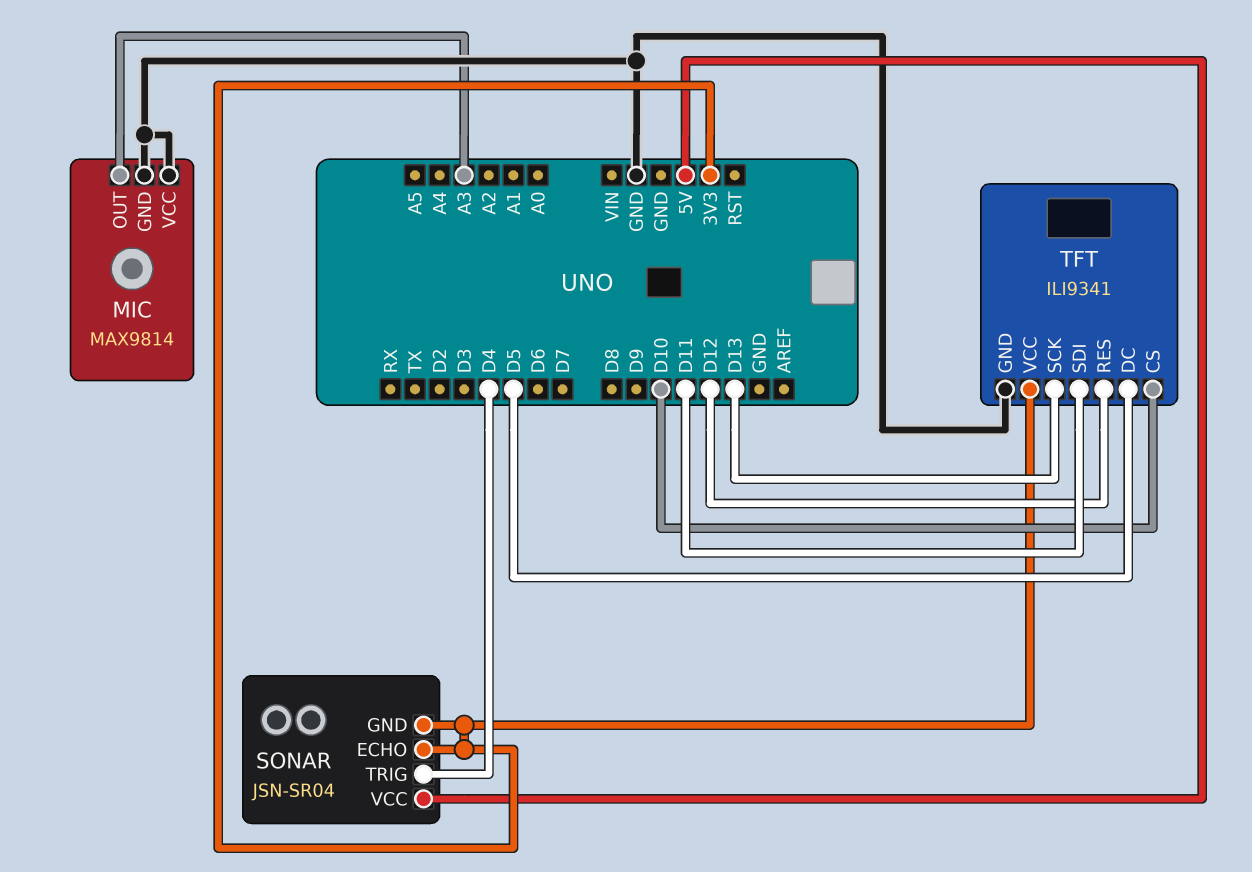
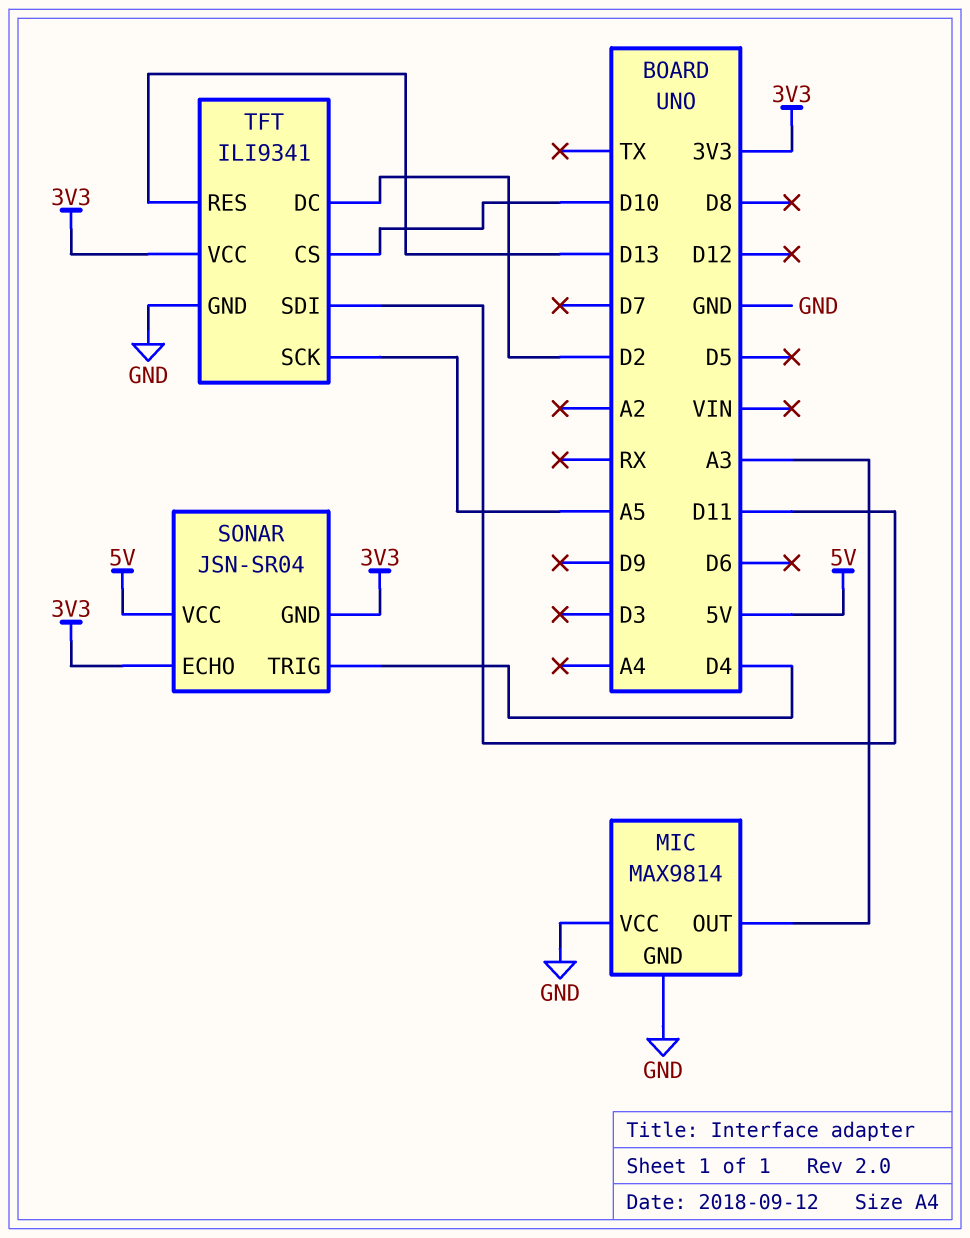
TFT pin DC: D5 -> D2
TFT pin RES: D12 -> D13
TFT pin SCK: D13 -> A5

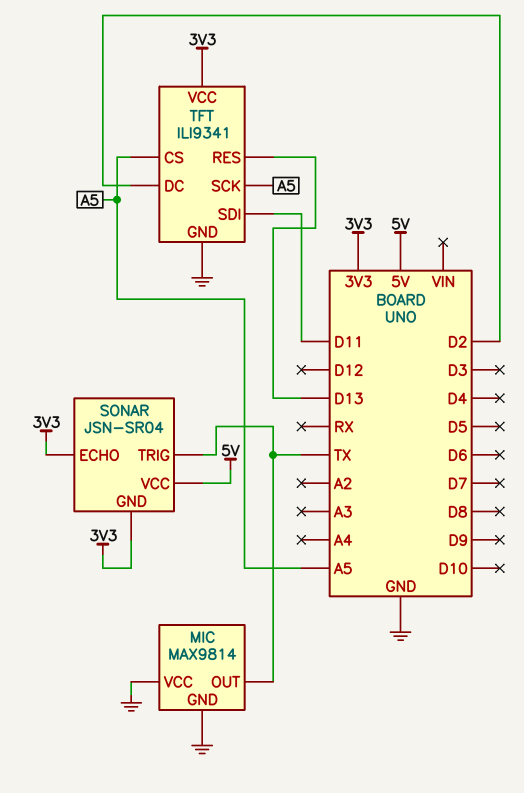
MIC pin OUT: A3 -> TX
SONAR pin TRIG: D4 -> TX
TFT pin CS: D10 -> A5

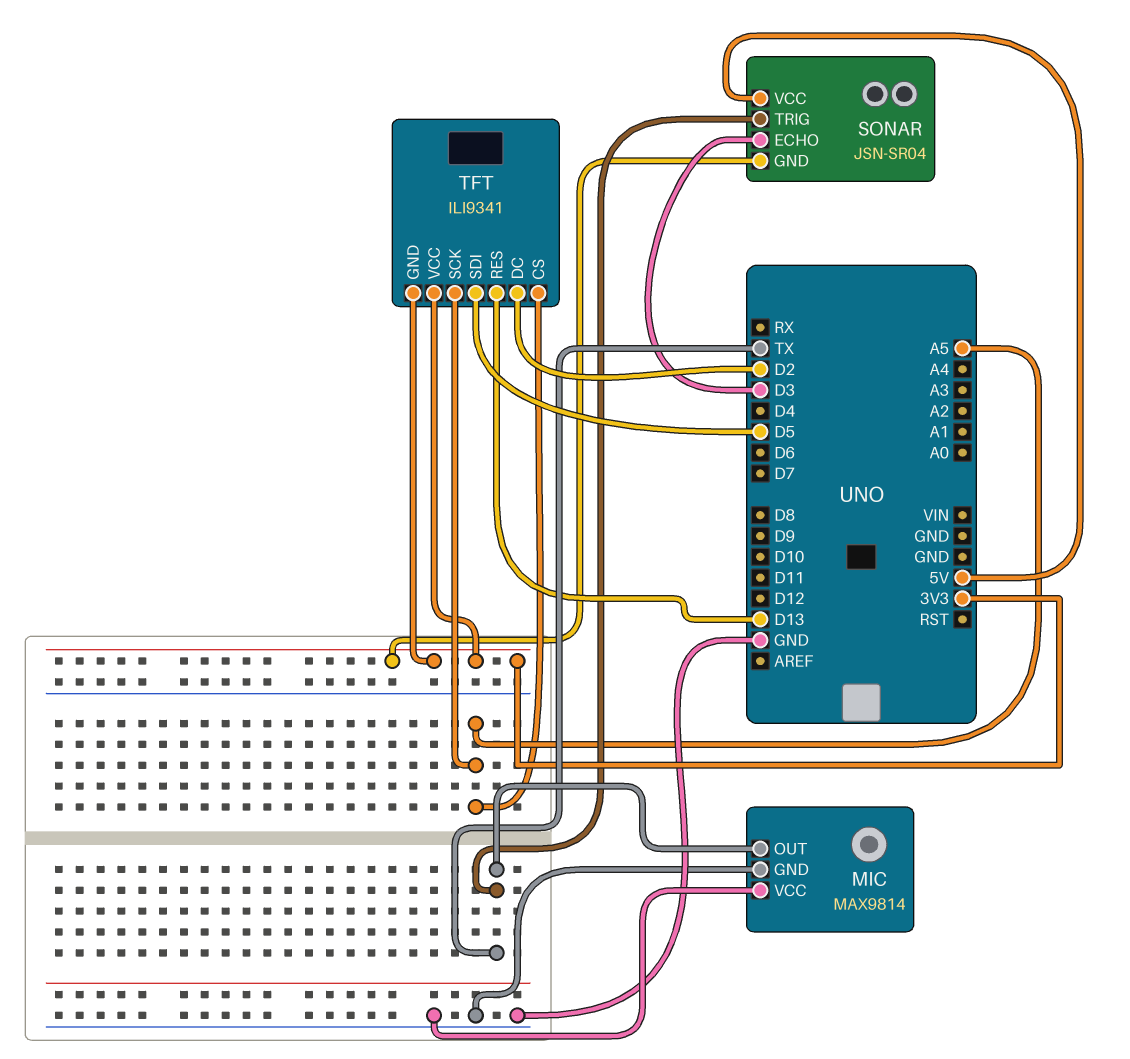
SONAR pin ECHO: 3V3 -> D3
TFT pin GND: GND -> 3V3
TFT pin SDI: D11 -> D5

